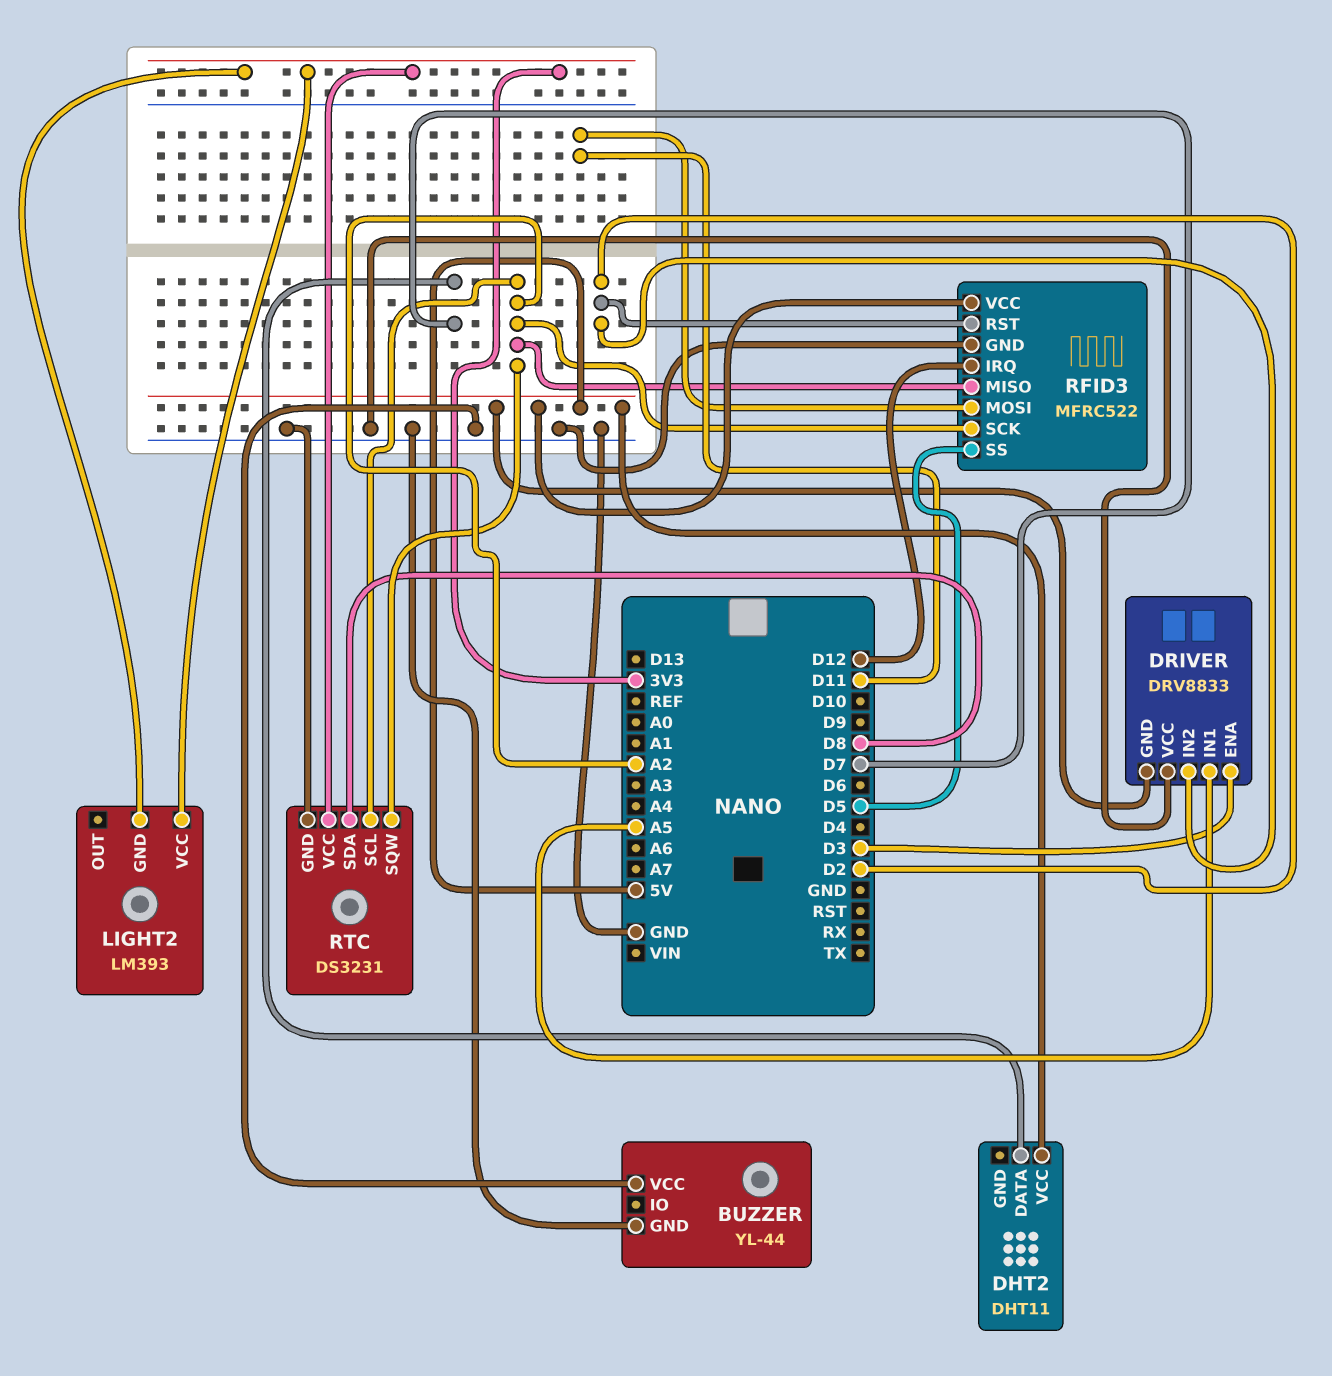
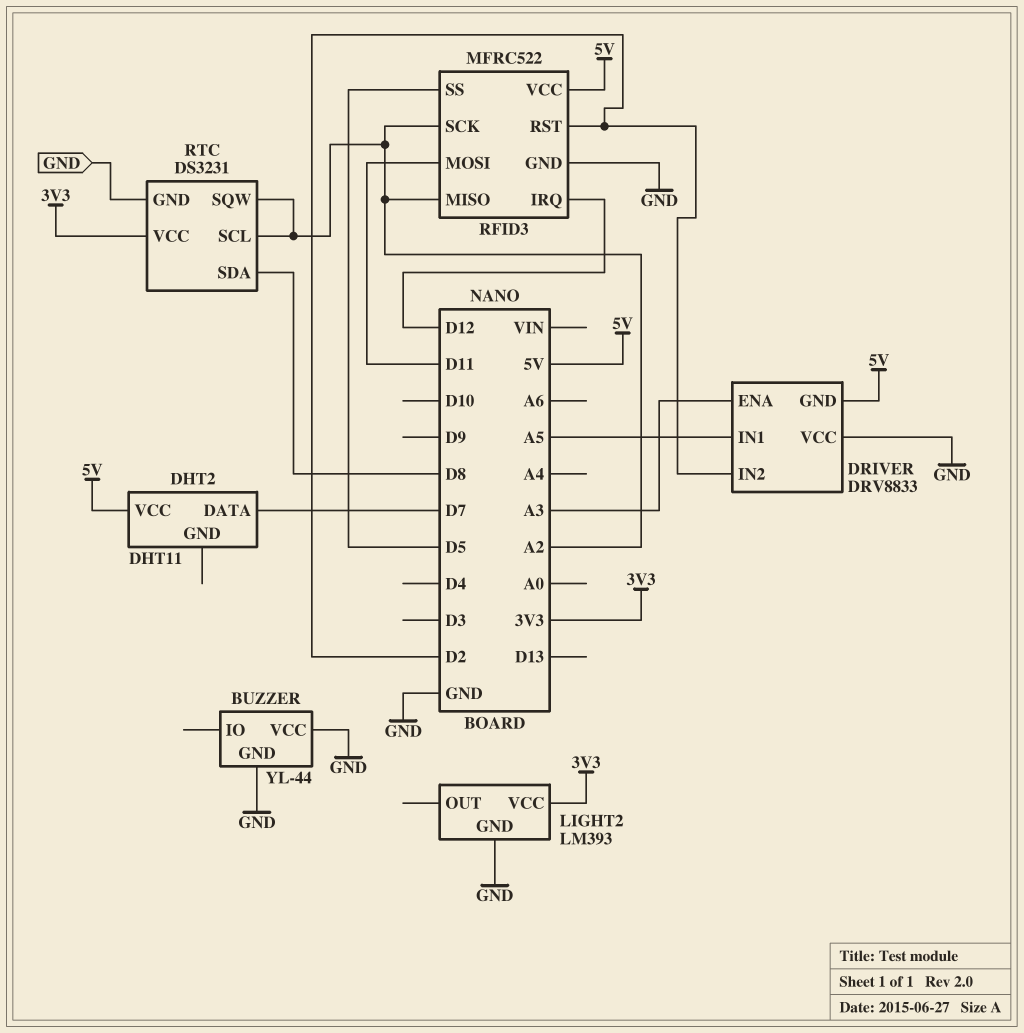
DRIVER pin ENA: D3 -> A3
LIGHT2 pin GND: 3V3 -> GND

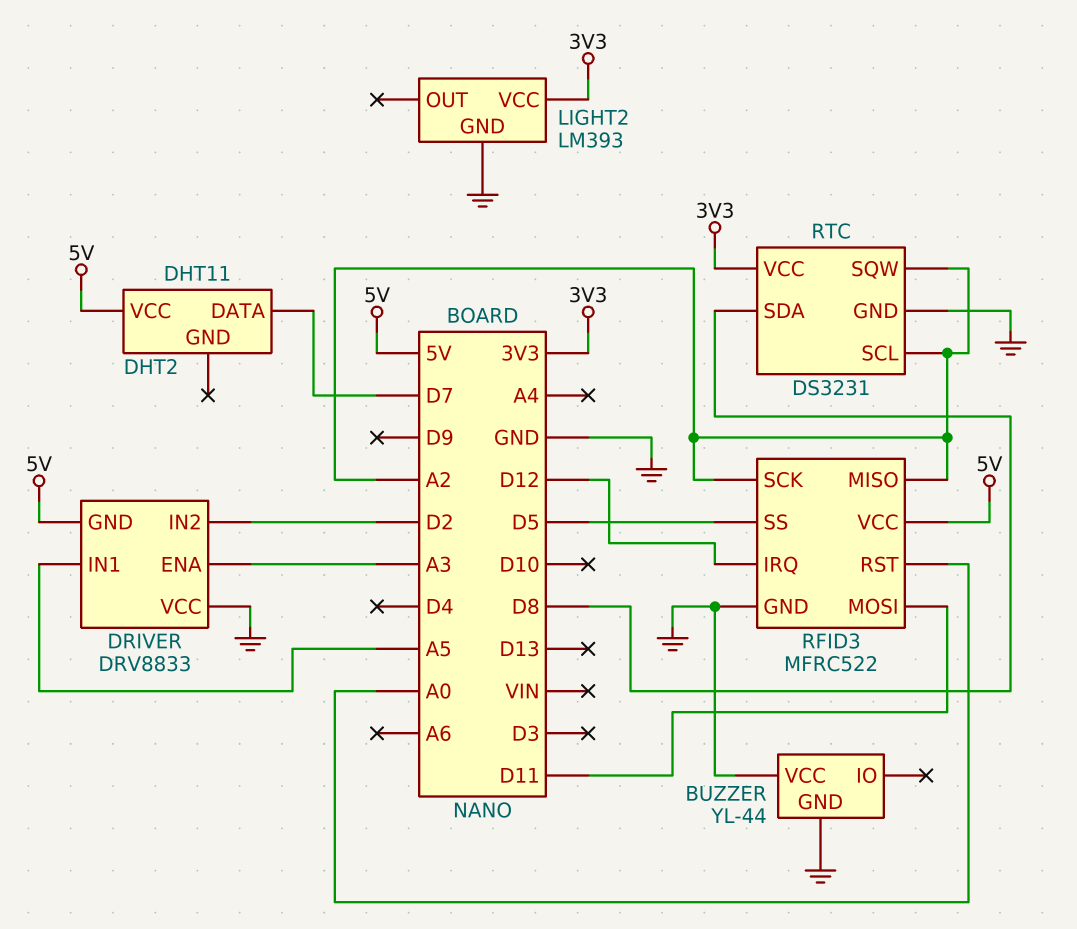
RFID3 pin RST: D2 -> A0

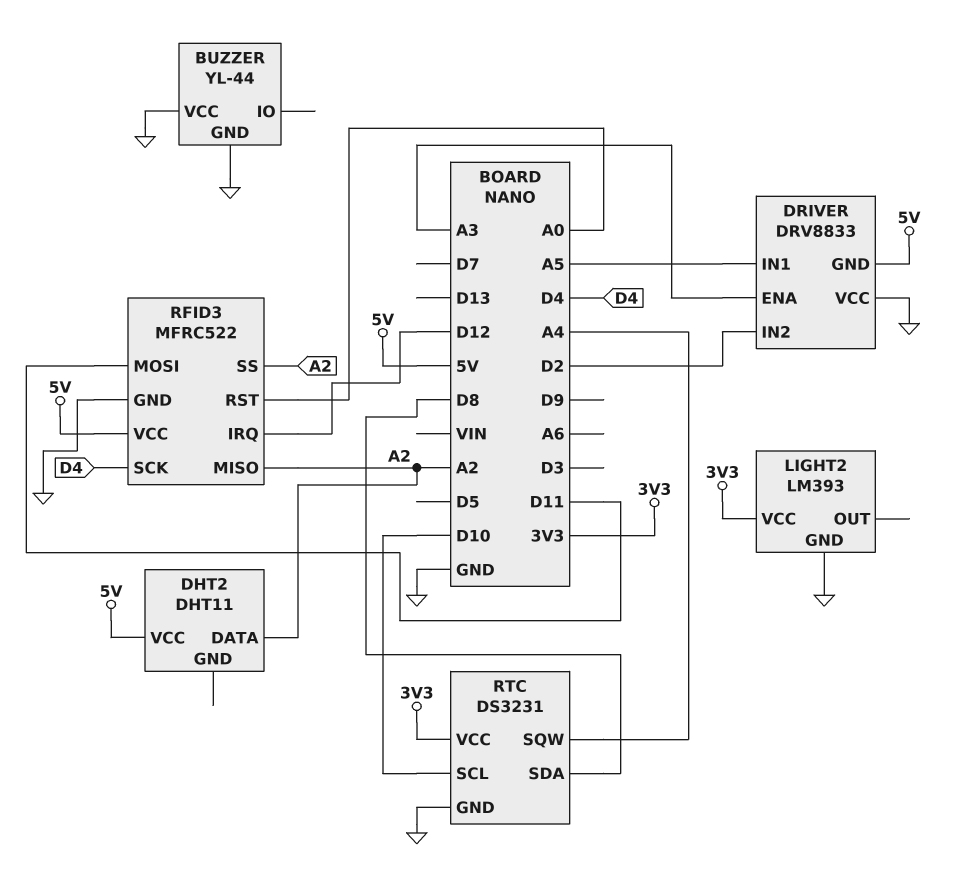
DHT2 pin DATA: D7 -> A2
RFID3 pin SCK: A2 -> D4
RFID3 pin SS: D5 -> A2
RTC pin SCL: A2 -> D10
RTC pin SQW: A2 -> A4

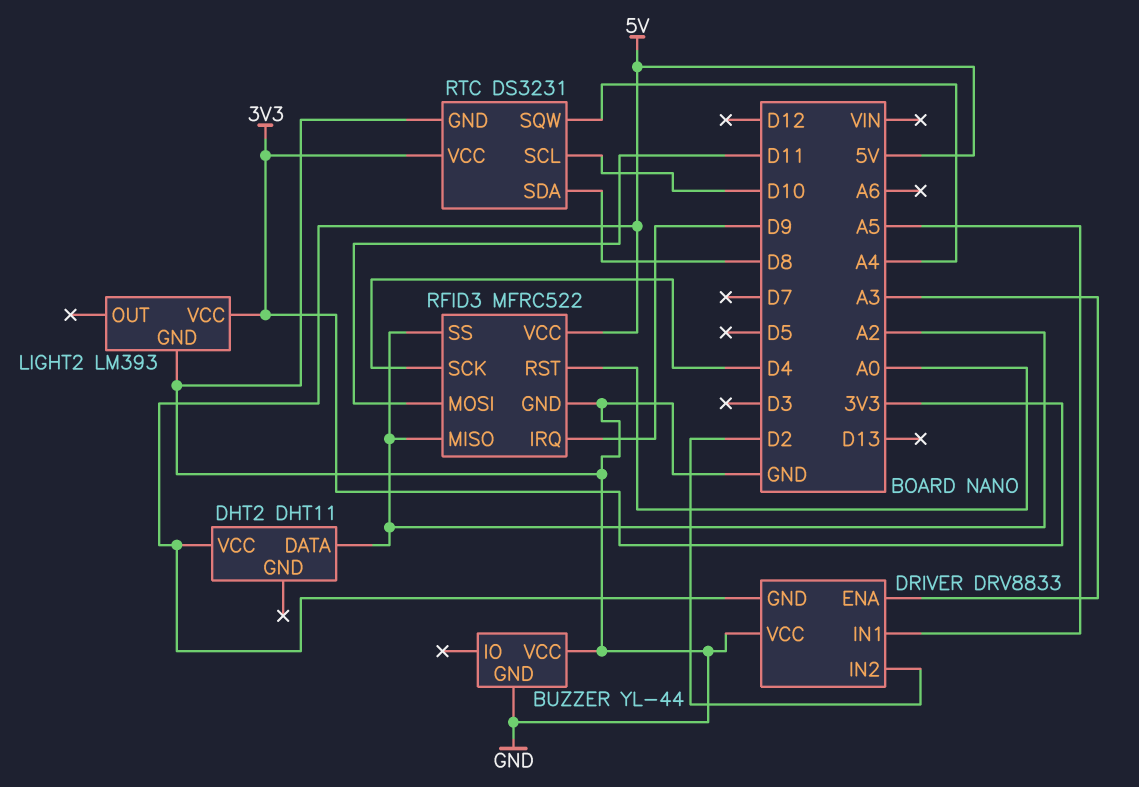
RFID3 pin IRQ: D12 -> D9

